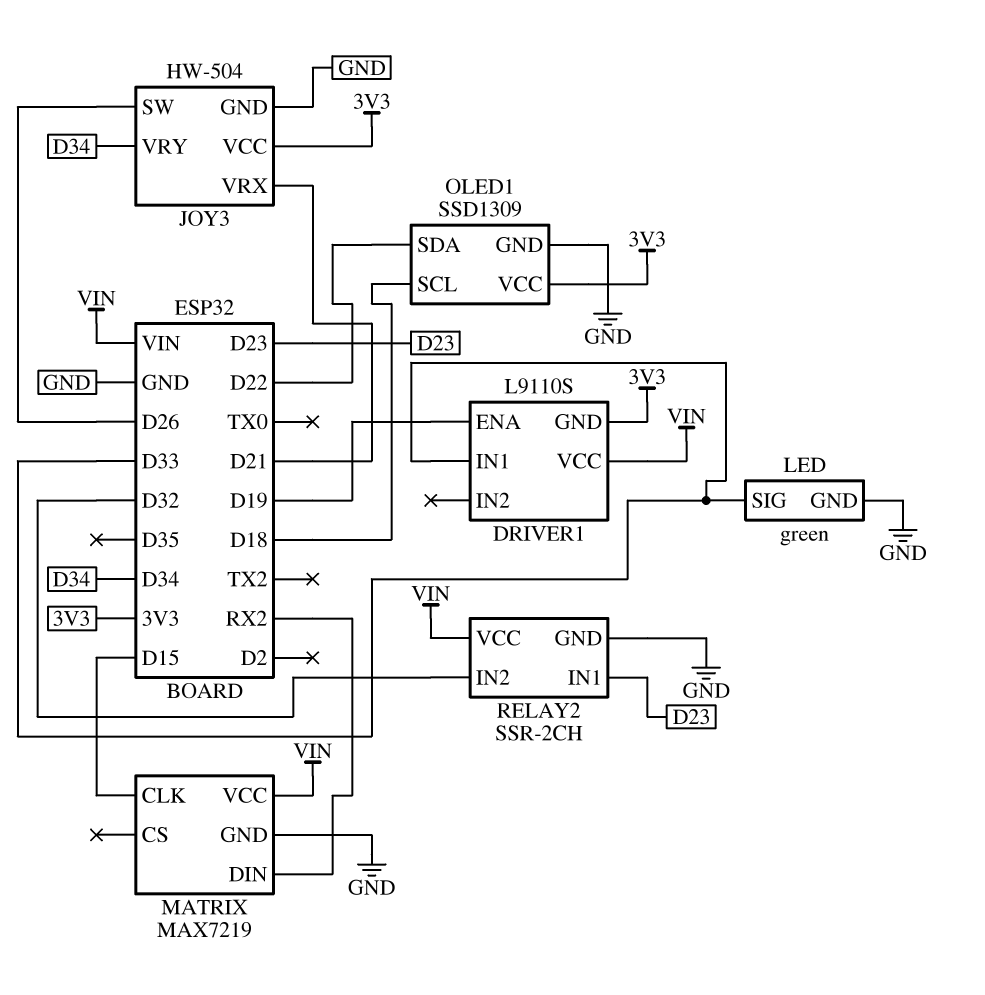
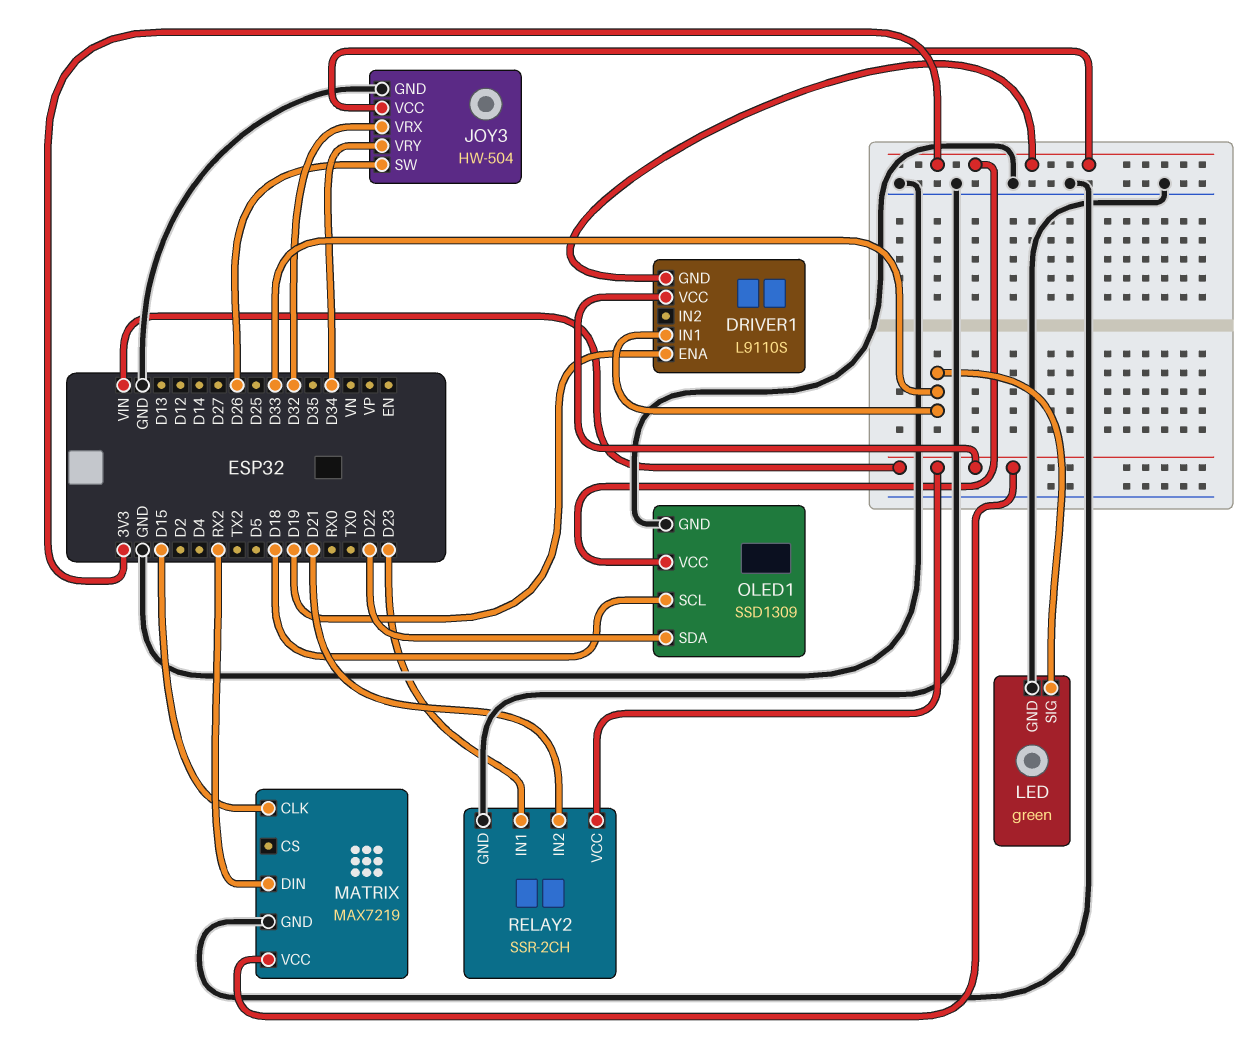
JOY3 pin VRX: D21 -> D32
RELAY2 pin IN2: D32 -> D21

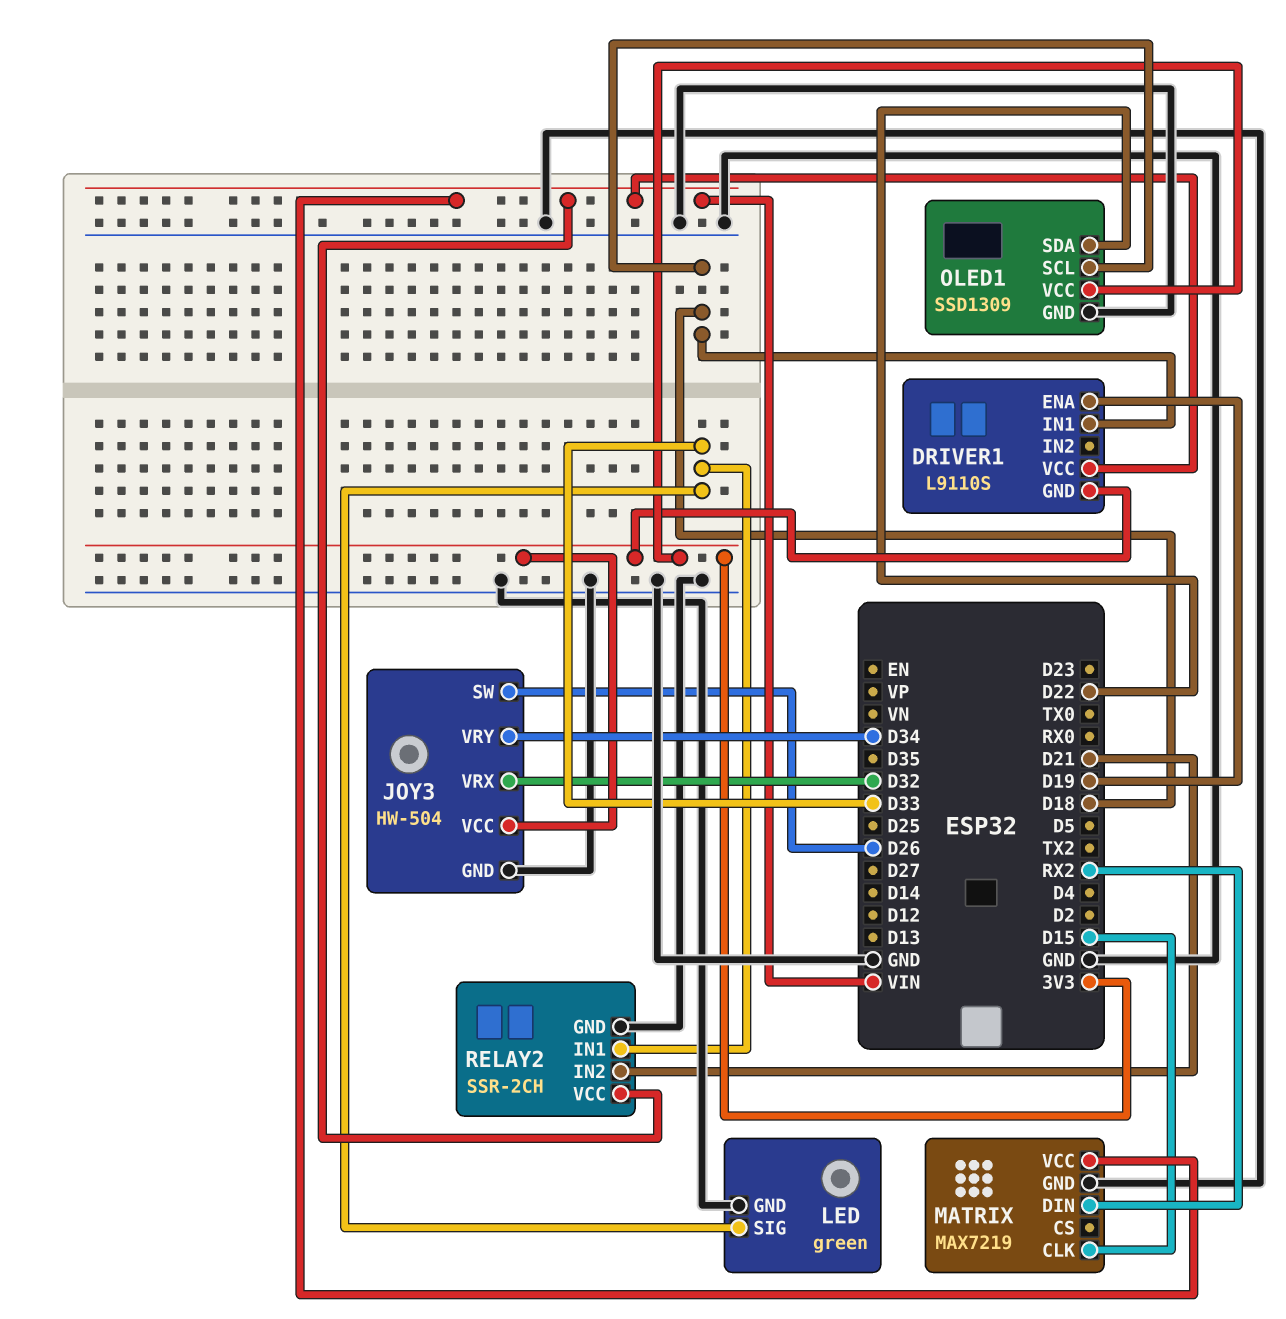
DRIVER1 pin IN1: D33 -> D18
RELAY2 pin IN1: D23 -> D33

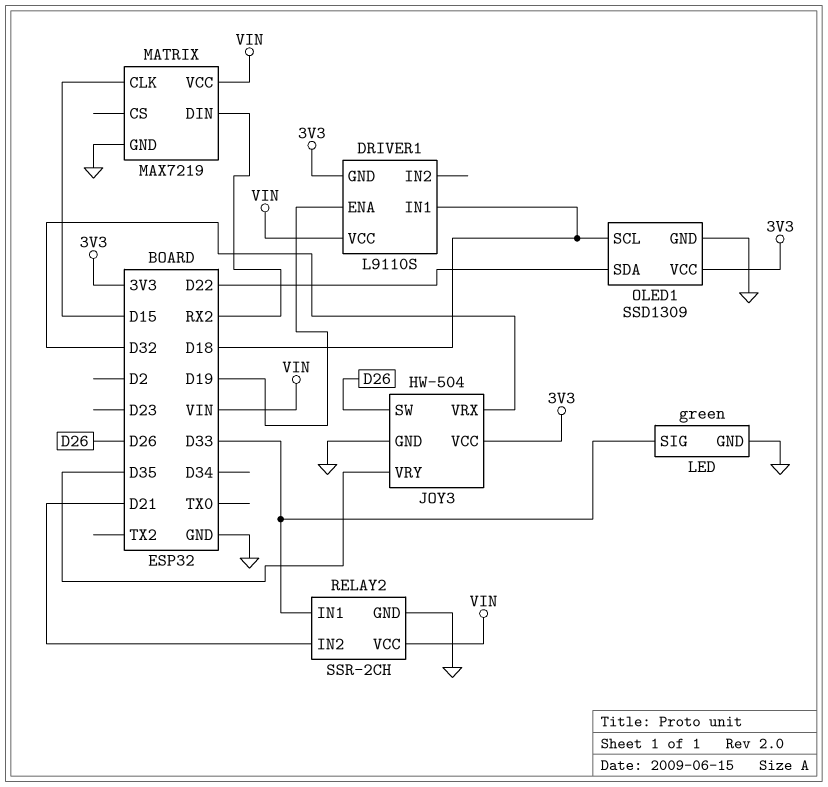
JOY3 pin VRY: D34 -> D35

